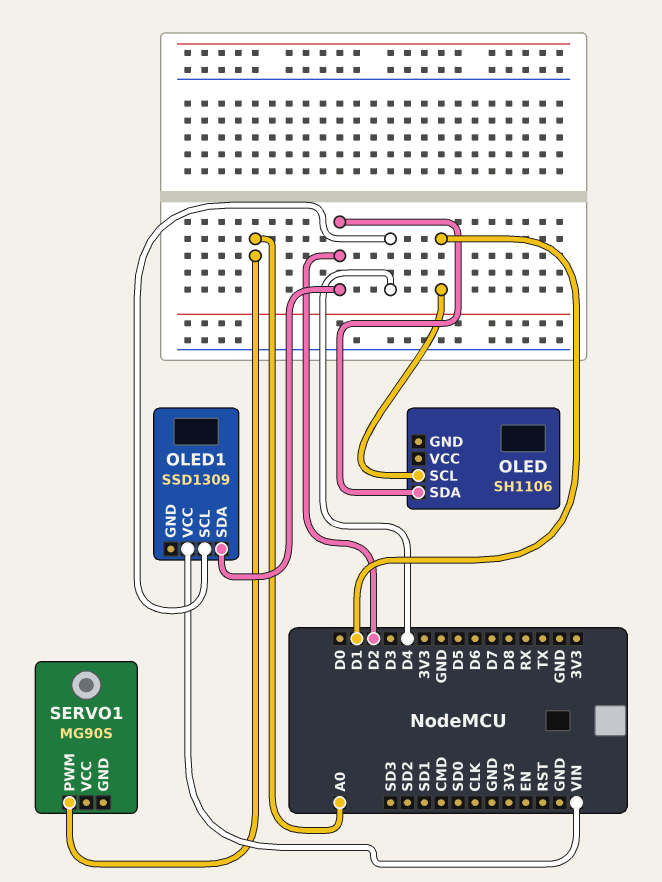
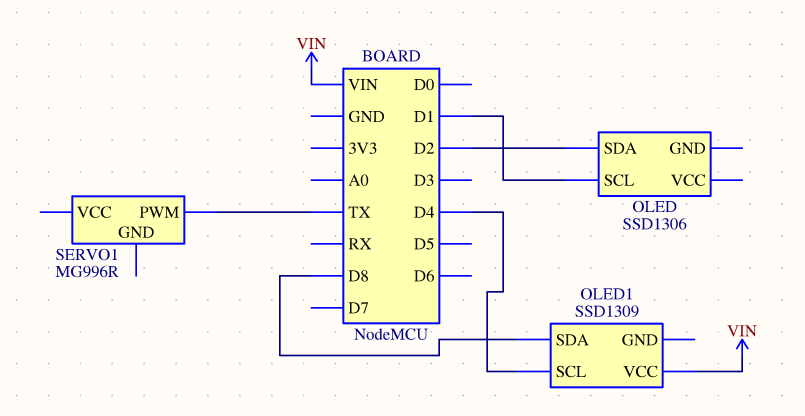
OLED: SH1106 -> SSD1306
OLED1 pin SDA: D2 -> D8
SERVO1: MG90S -> MG996R
SERVO1 pin PWM: A0 -> TX

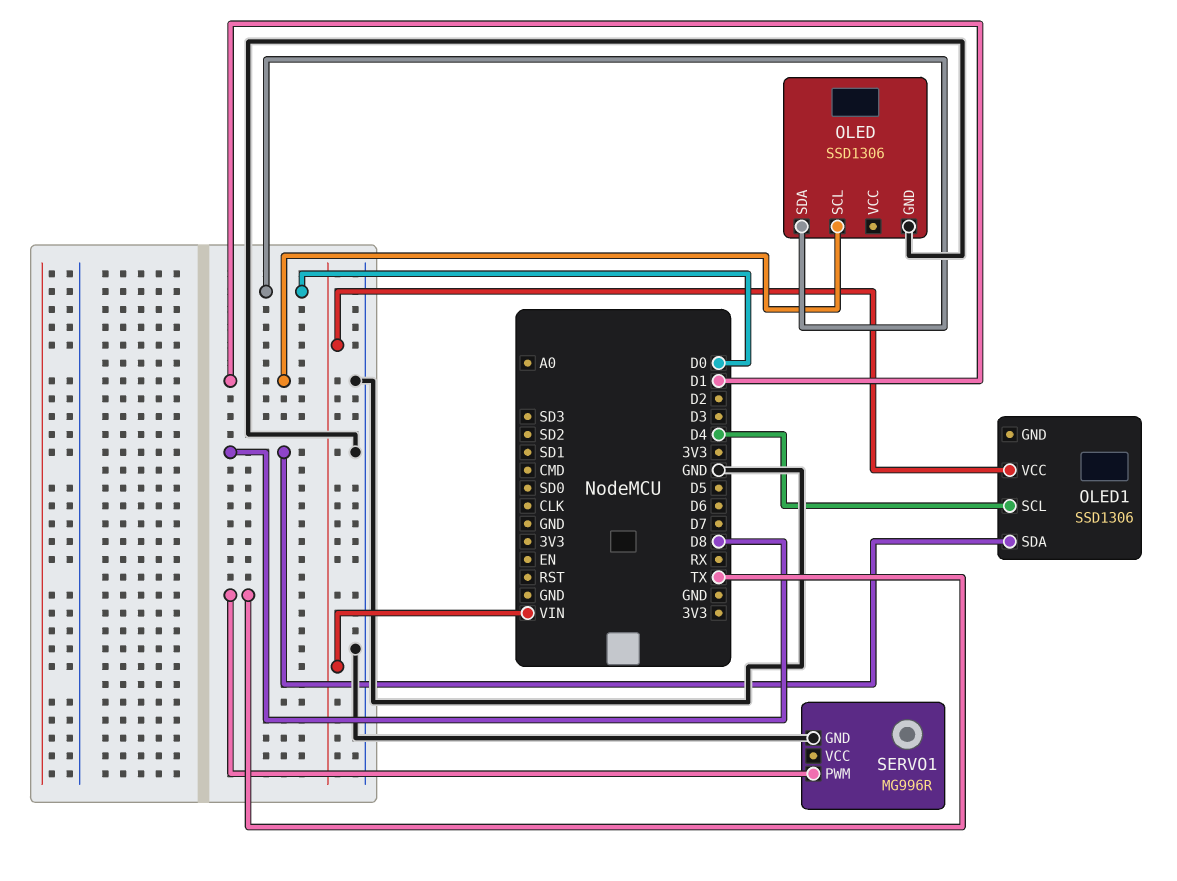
OLED pin GND: none -> GND
OLED pin SDA: D2 -> D0
OLED1: SSD1309 -> SSD1306
SERVO1 pin GND: none -> GND

